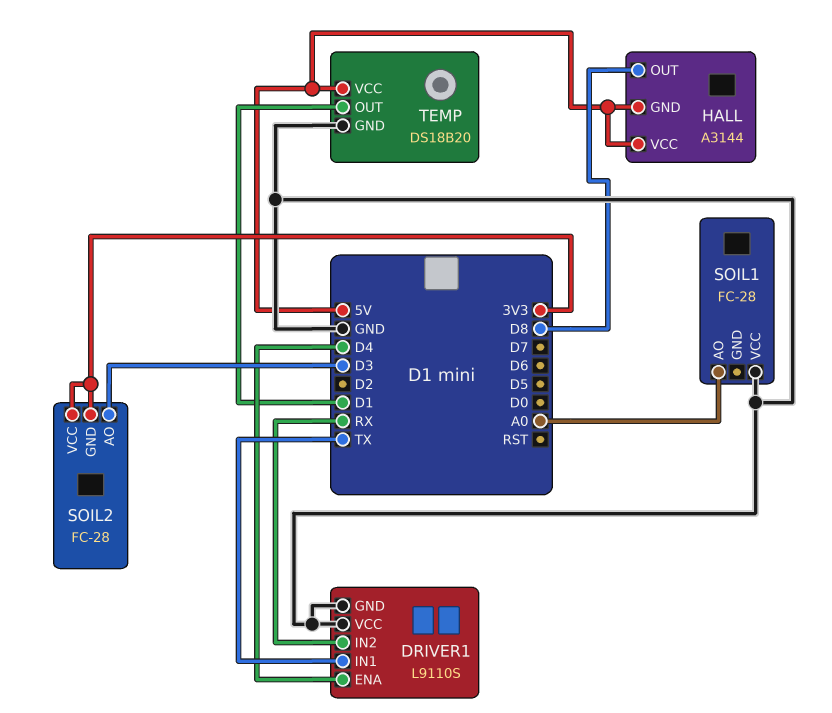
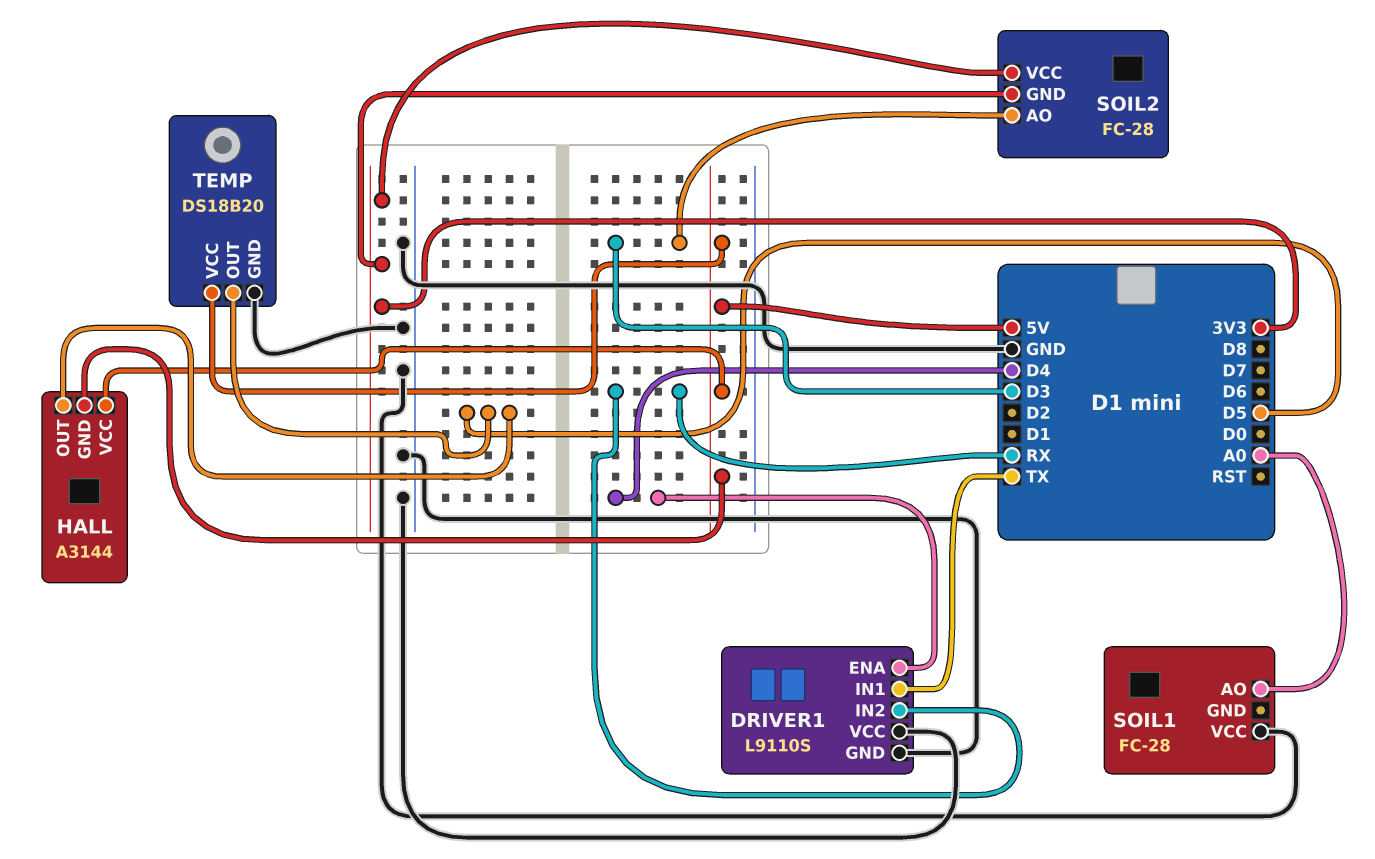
HALL pin OUT: D8 -> D5
TEMP pin OUT: D1 -> D5

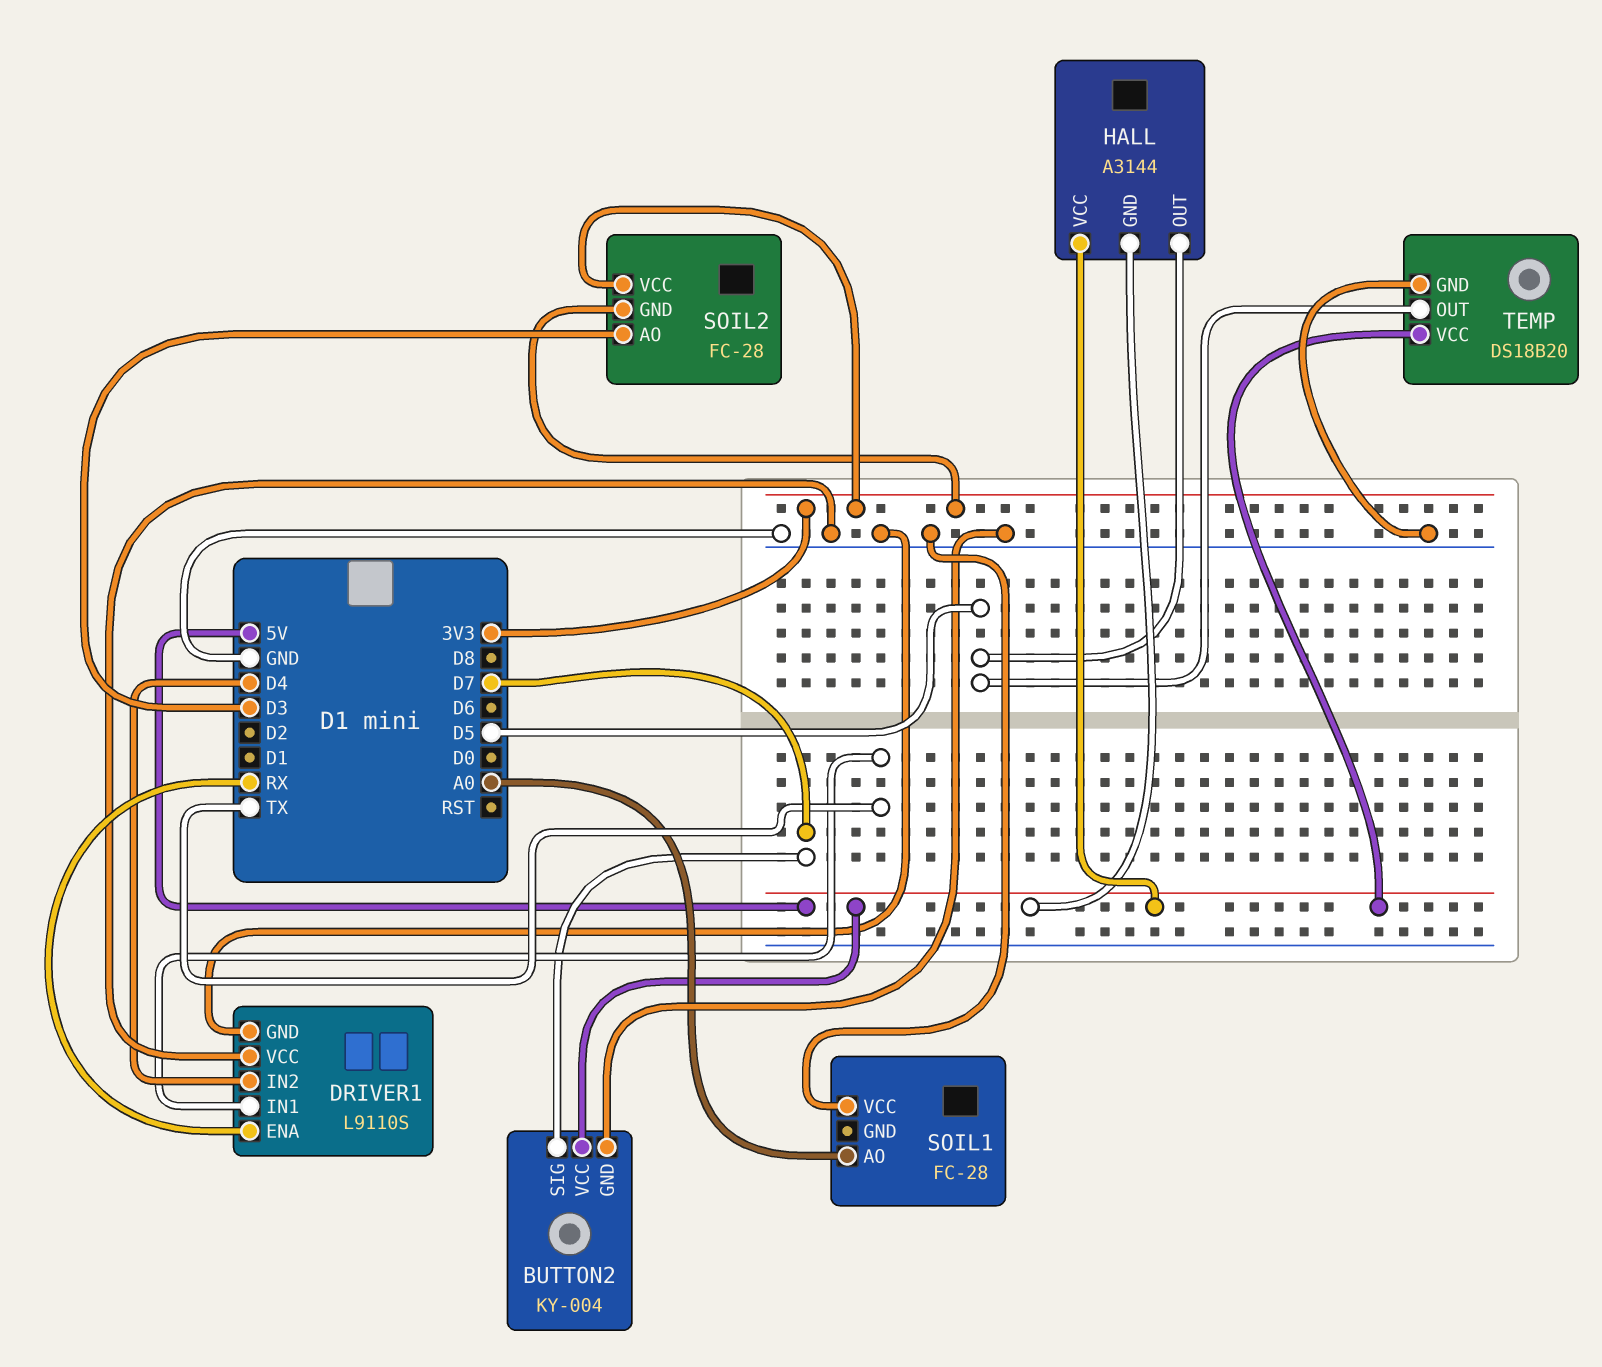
BUTTON2: none -> KY-004
BUTTON2 pin GND: none -> GND
BUTTON2 pin SIG: none -> D7
BUTTON2 pin VCC: none -> 5V
DRIVER1 pin ENA: D4 -> RX
DRIVER1 pin IN2: RX -> D4

